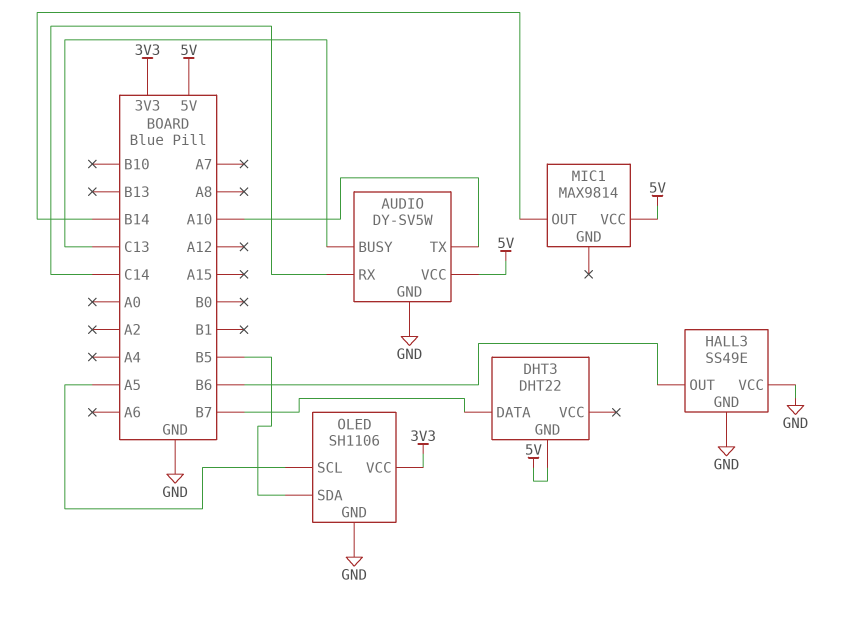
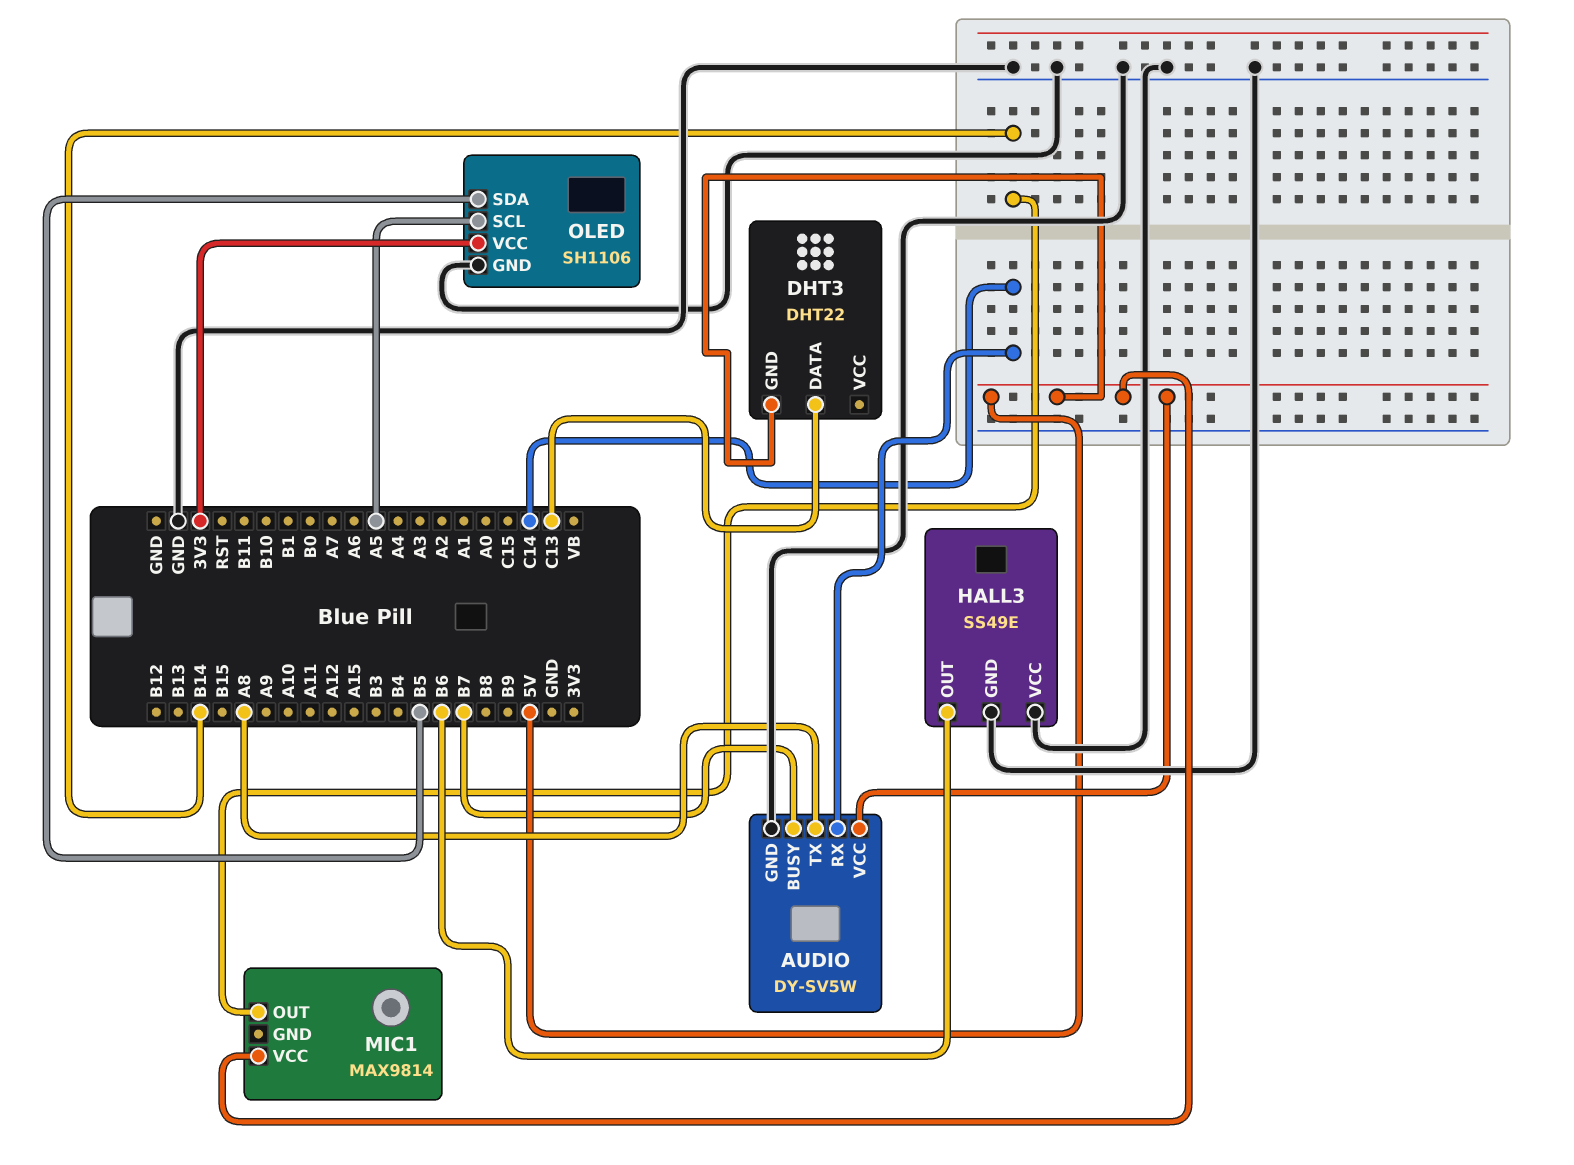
AUDIO pin BUSY: C13 -> B7
AUDIO pin TX: A10 -> A8
DHT3 pin DATA: B7 -> C13

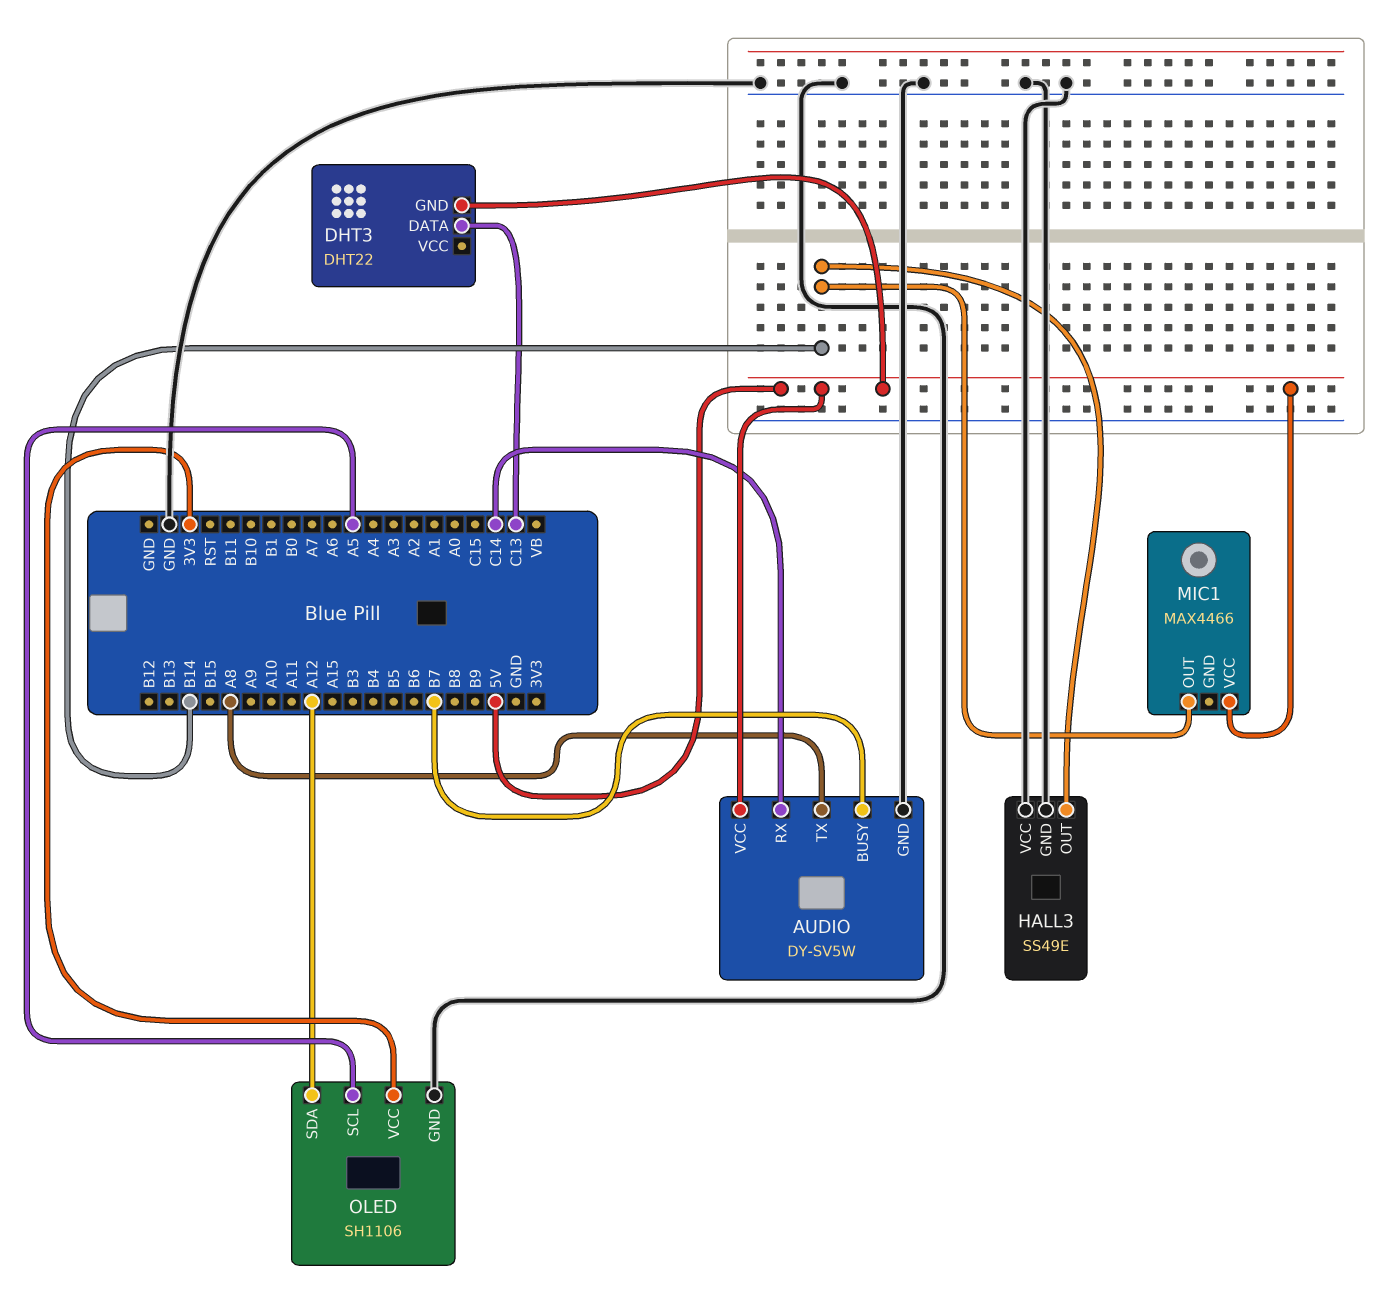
HALL3 pin OUT: B6 -> B14
MIC1: MAX9814 -> MAX4466
OLED pin SDA: B5 -> A12

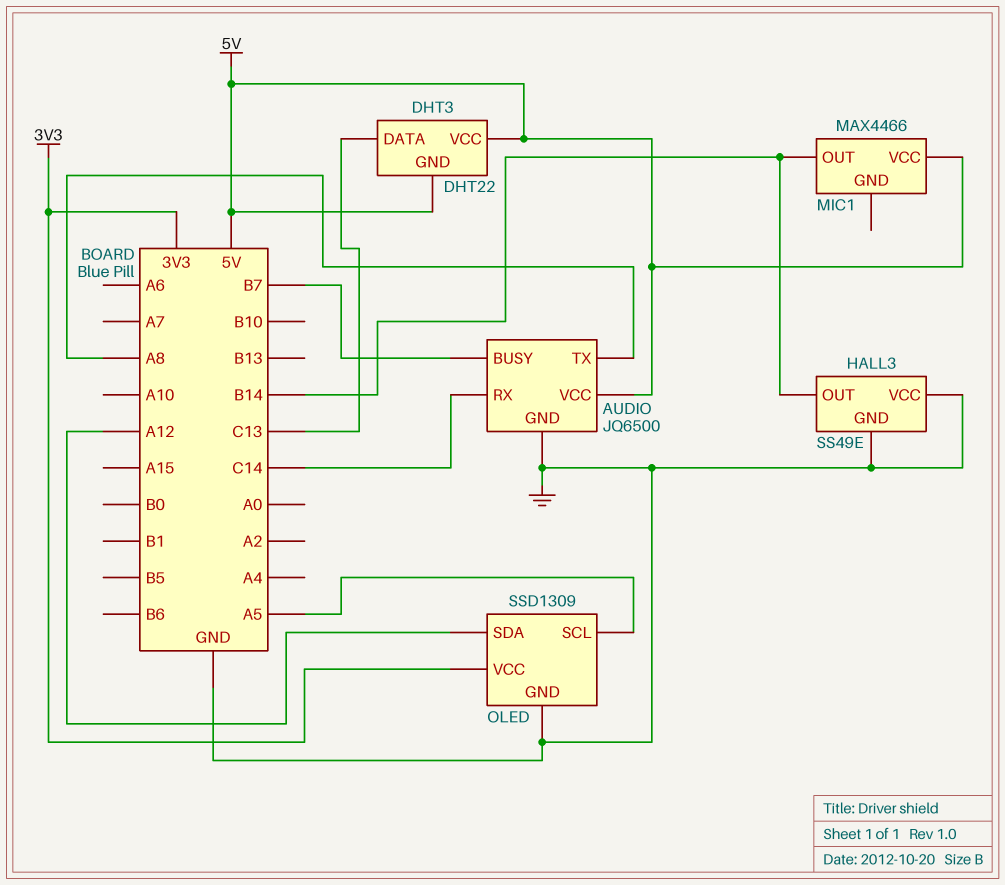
AUDIO: DY-SV5W -> JQ6500
DHT3 pin VCC: none -> 5V
OLED: SH1106 -> SSD1309

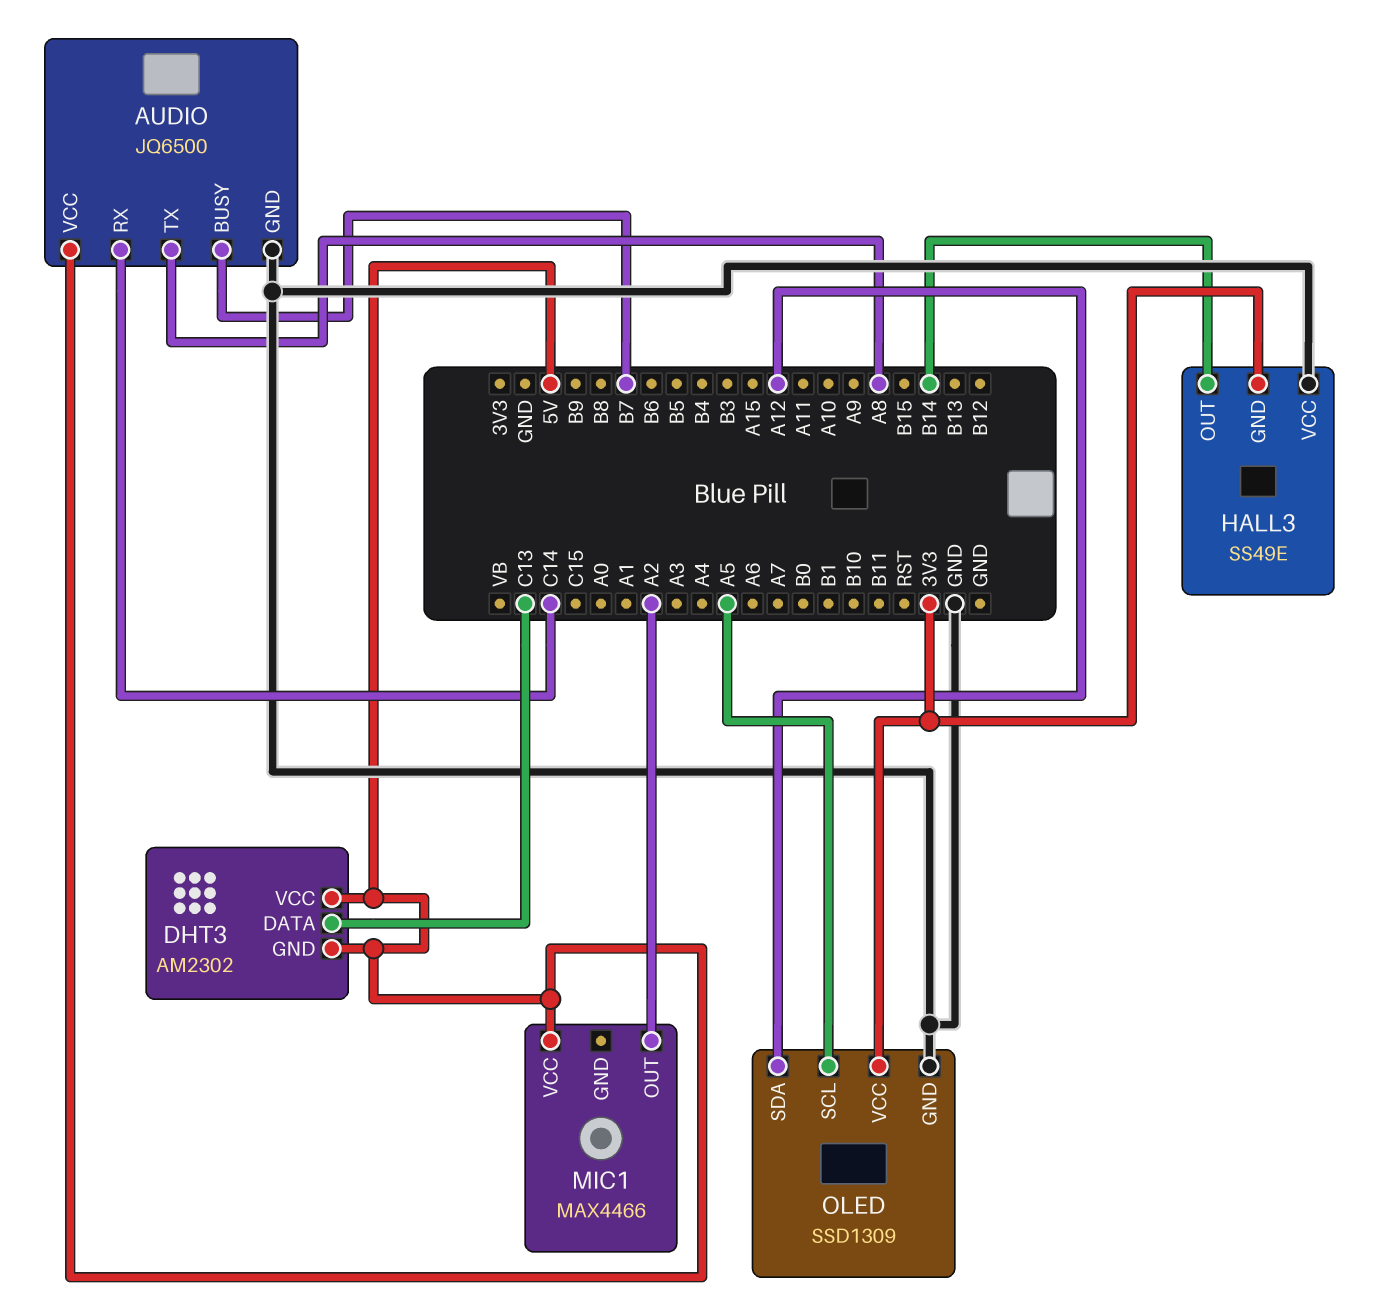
DHT3: DHT22 -> AM2302
HALL3 pin GND: GND -> 3V3
MIC1 pin OUT: B14 -> A2

